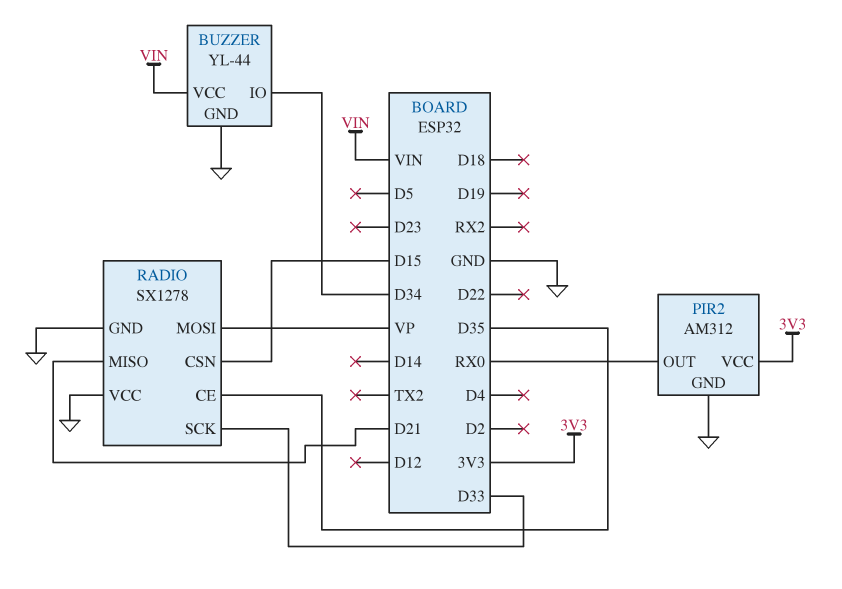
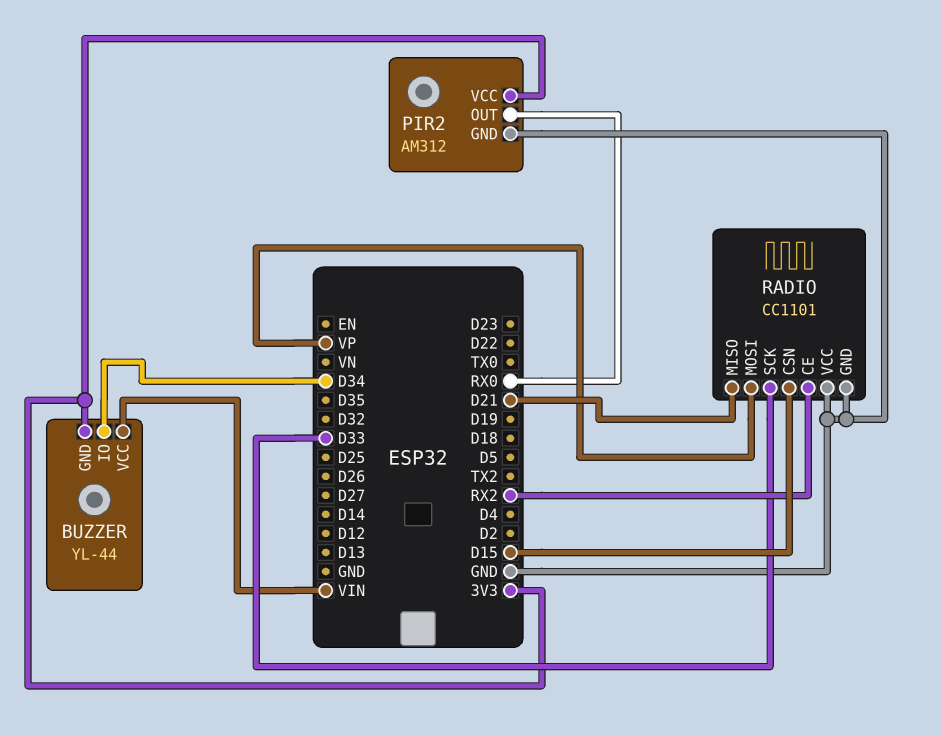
BUZZER pin GND: GND -> 3V3
RADIO: SX1278 -> CC1101
RADIO pin CE: D35 -> RX2

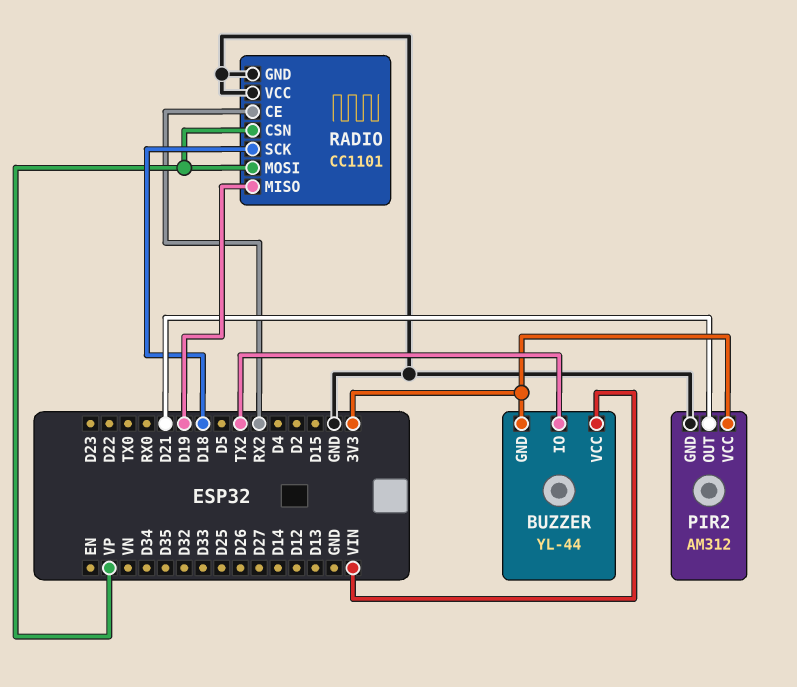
BUZZER pin IO: D34 -> TX2
PIR2 pin OUT: RX0 -> D21
RADIO pin CSN: D15 -> VP
RADIO pin MISO: D21 -> D19
RADIO pin SCK: D33 -> D18

